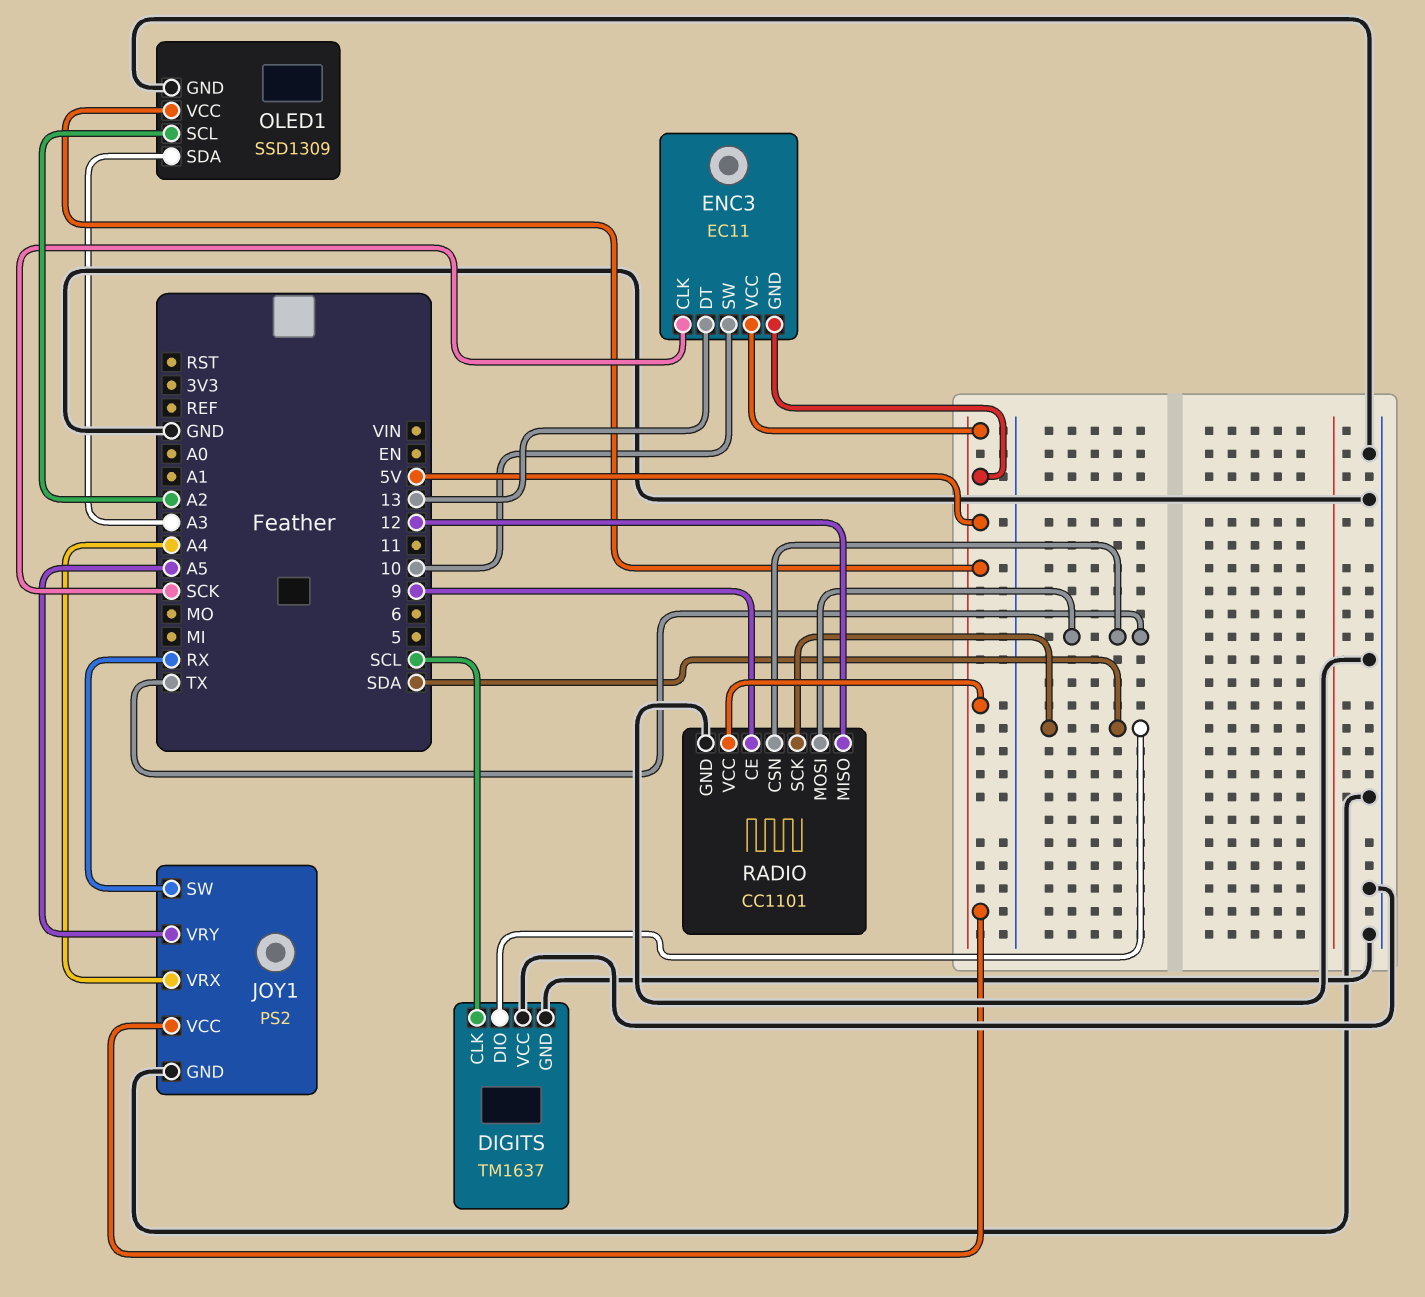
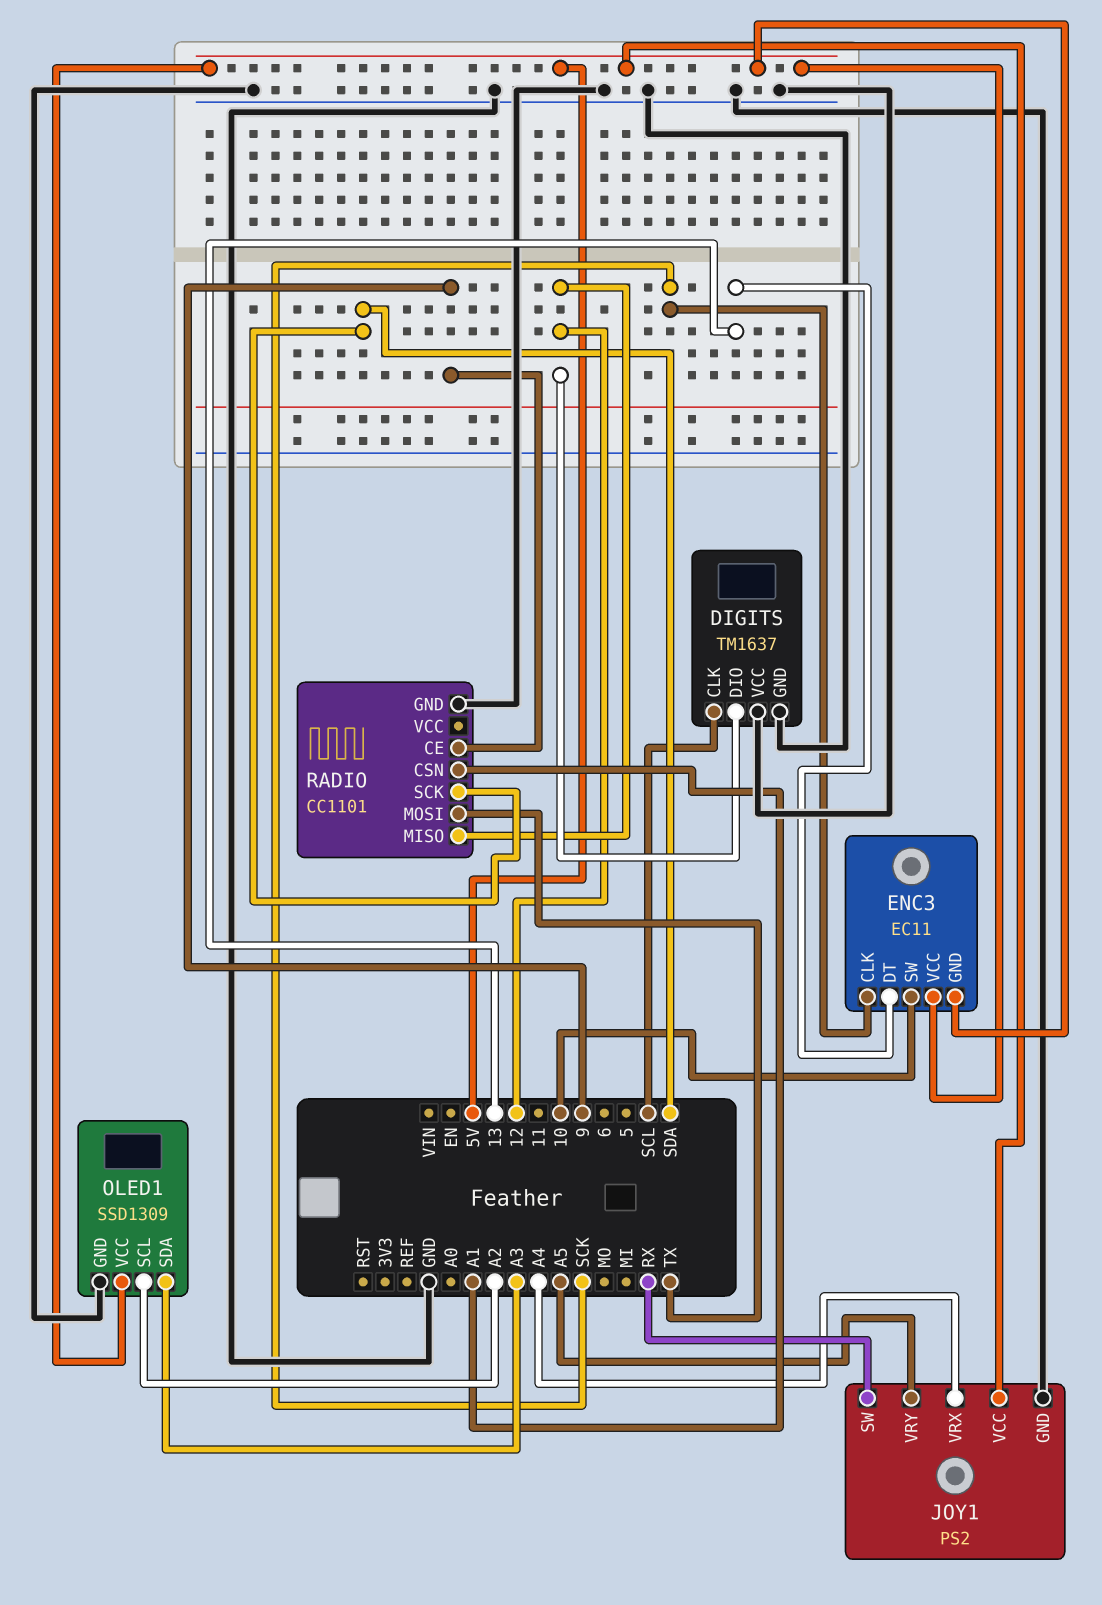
DIGITS pin DIO: SDA -> 12
RADIO pin CSN: TX -> A1
RADIO pin VCC: 5V -> none

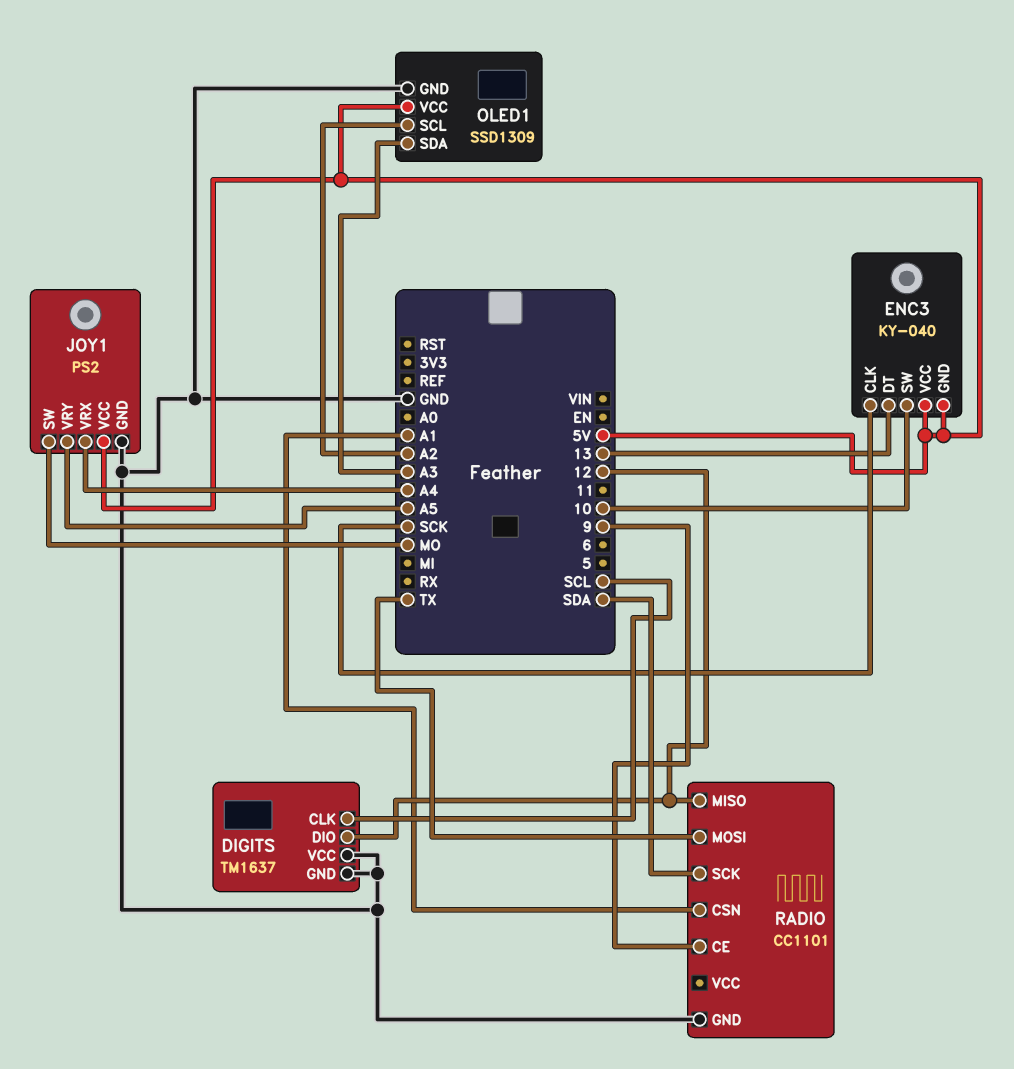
ENC3: EC11 -> KY-040
JOY1 pin SW: RX -> MO

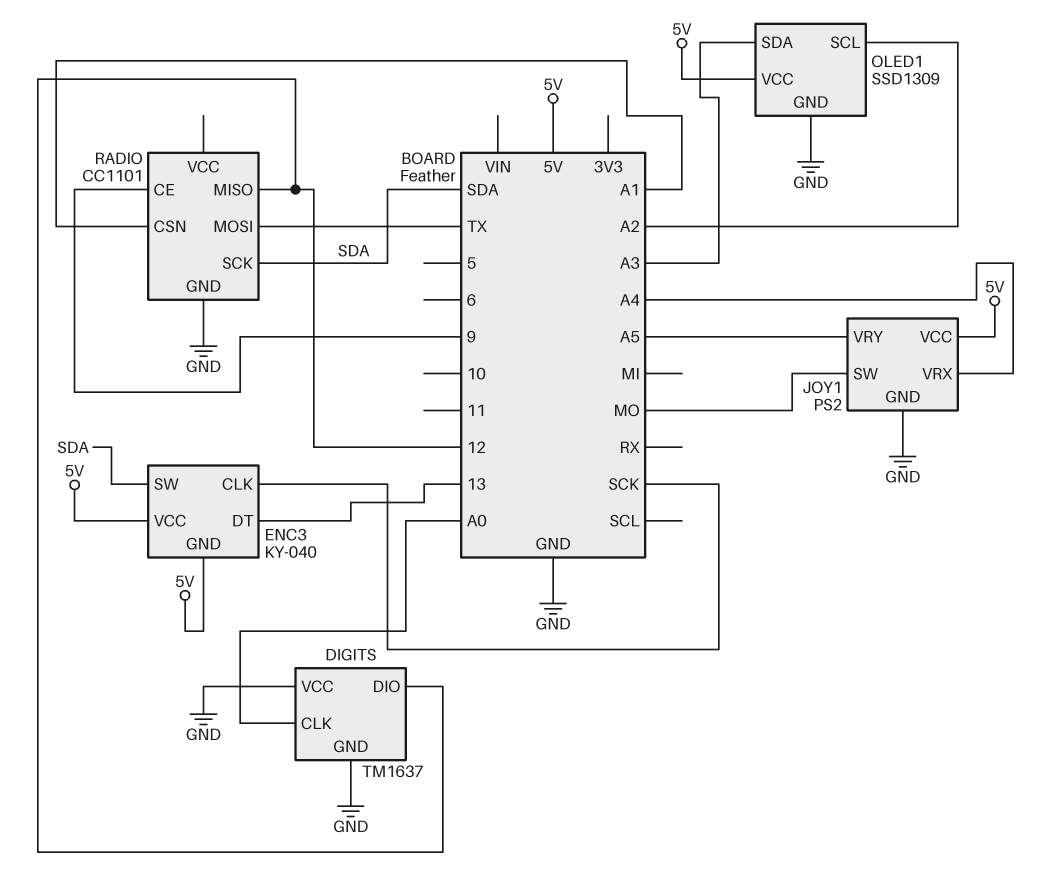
DIGITS pin CLK: SCL -> A0
ENC3 pin SW: 10 -> SDA

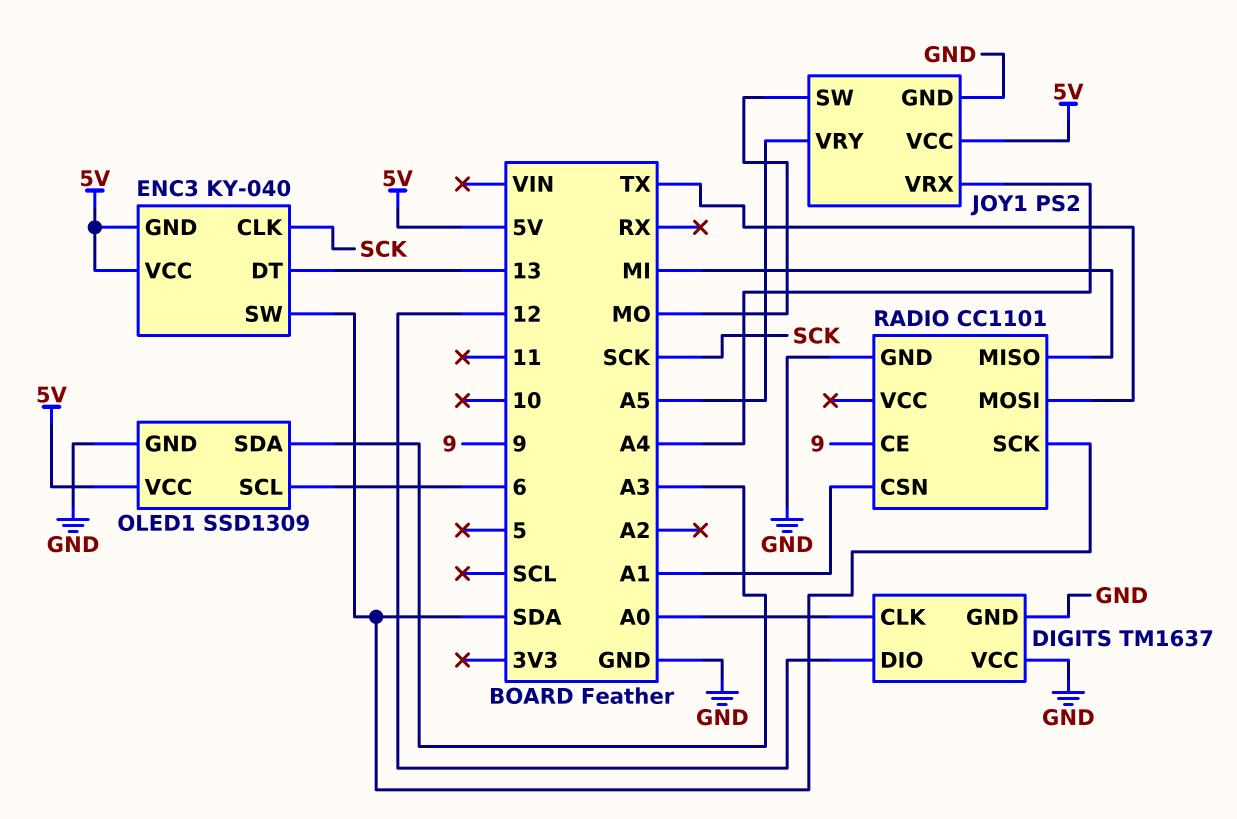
OLED1 pin SCL: A2 -> 6
RADIO pin MISO: 12 -> MI

